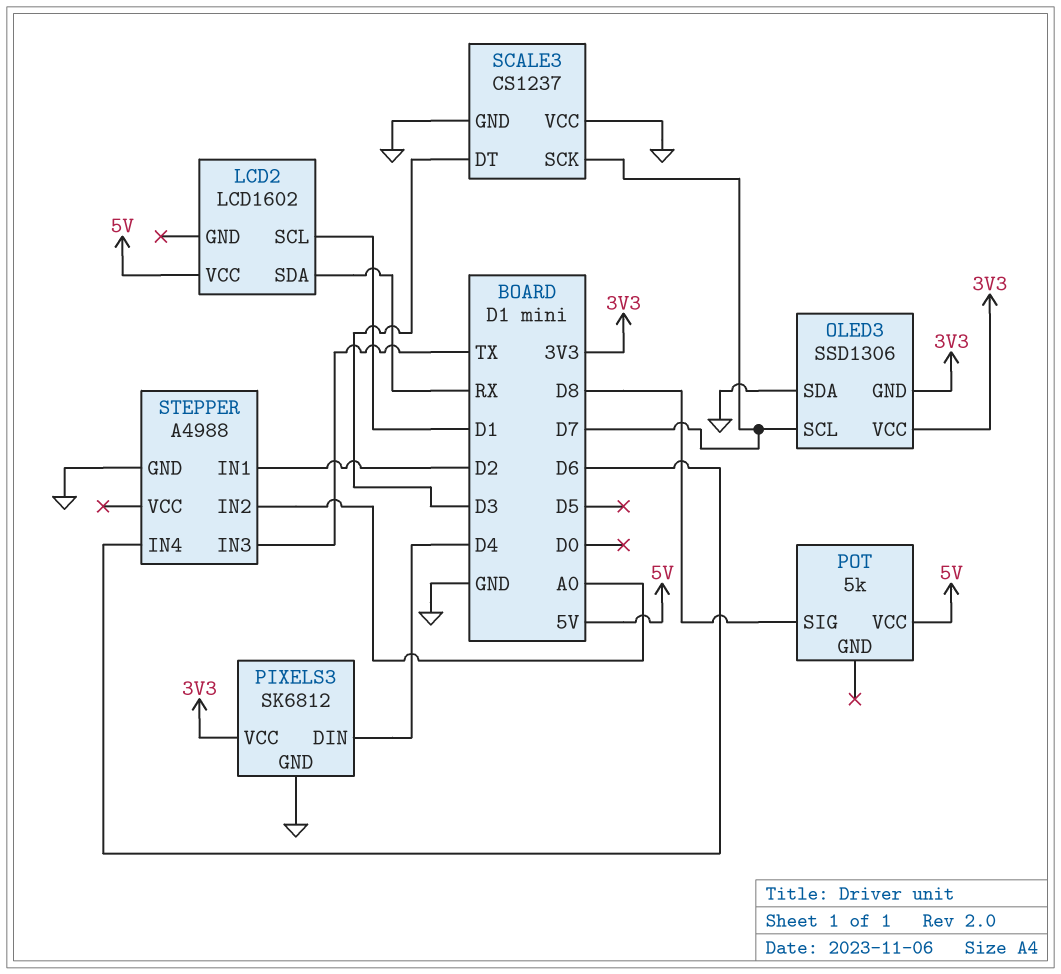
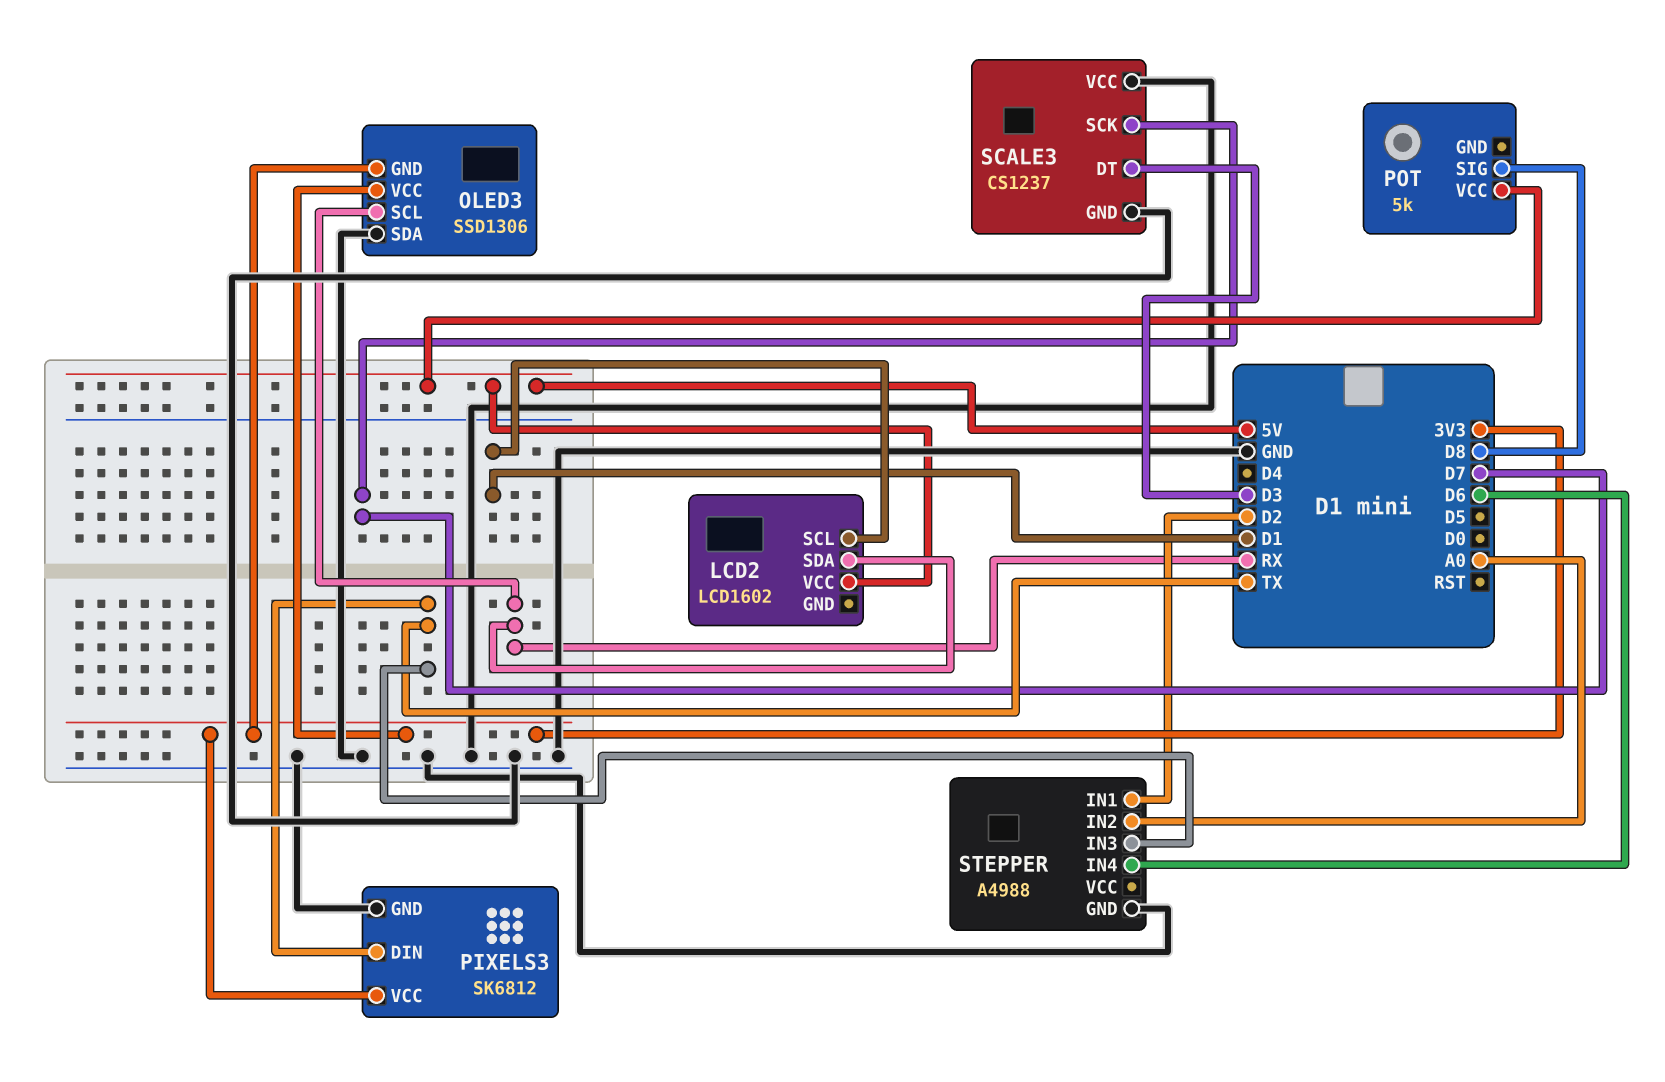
OLED3 pin SCL: D7 -> RX
PIXELS3 pin DIN: D4 -> TX

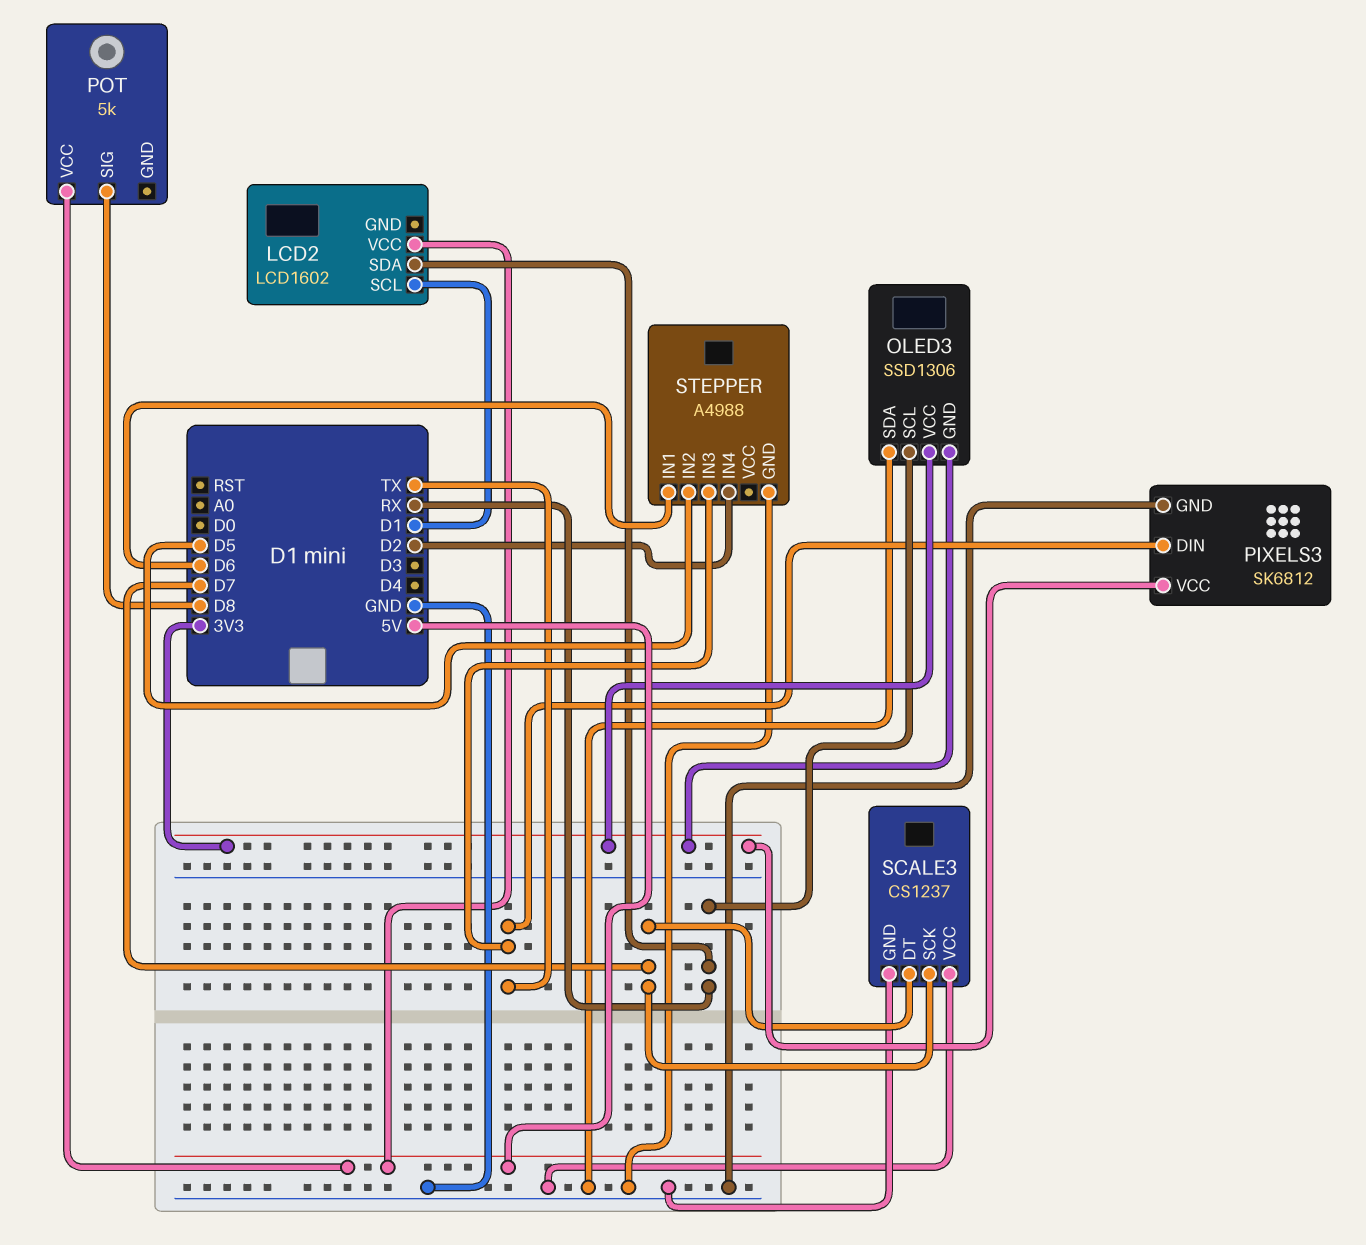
SCALE3 pin DT: D3 -> D7
STEPPER pin IN1: D2 -> D6
STEPPER pin IN2: A0 -> D5
STEPPER pin IN4: D6 -> D2

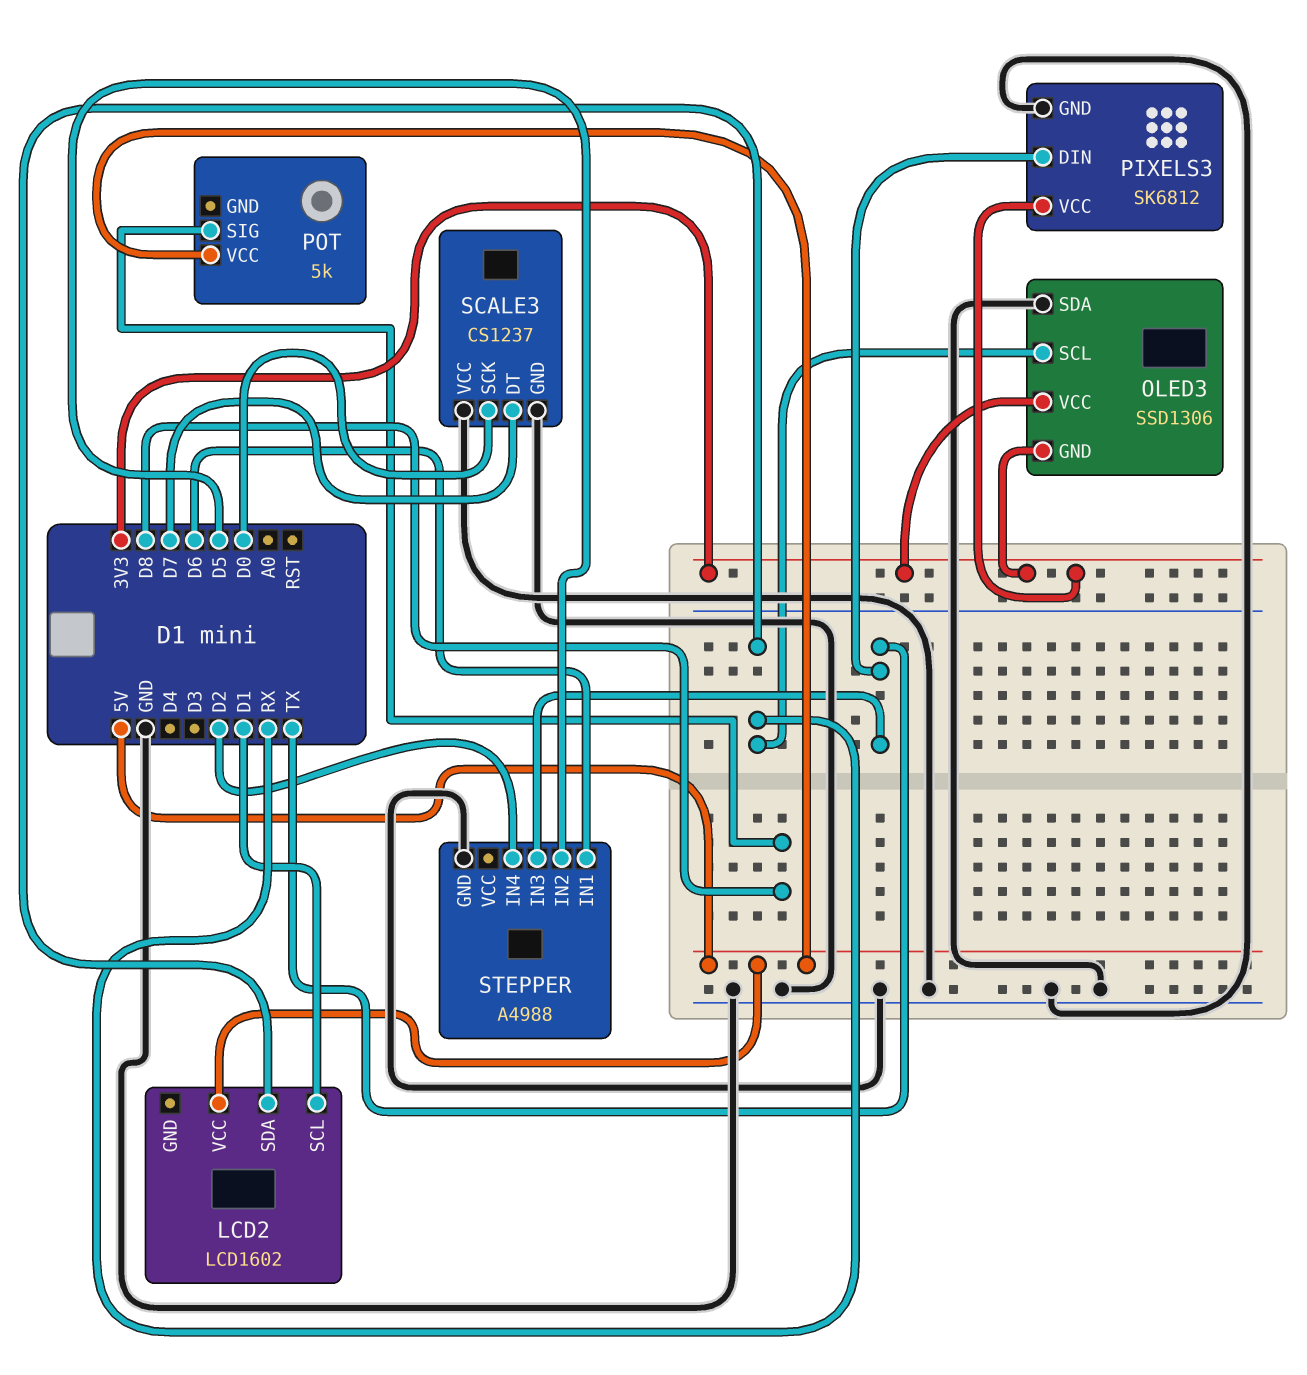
SCALE3 pin SCK: D7 -> D0

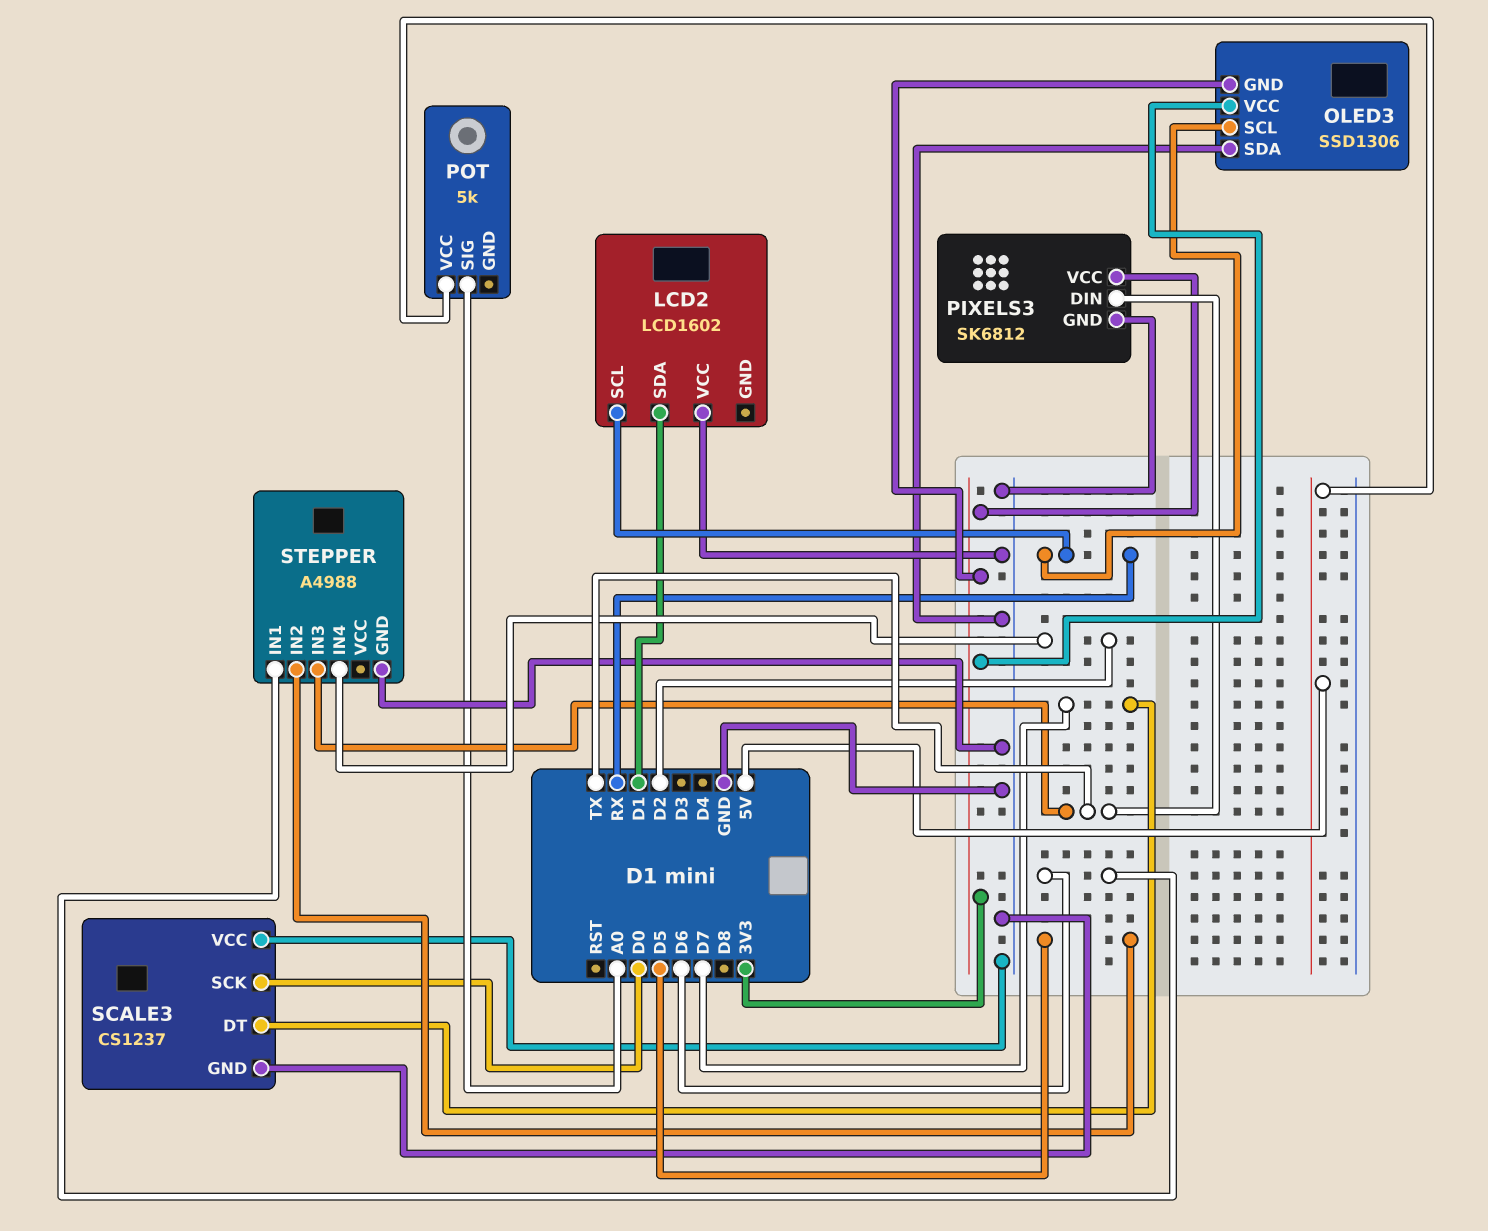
LCD2 pin SCL: D1 -> RX
LCD2 pin SDA: RX -> D1
LCD2 pin VCC: 5V -> GND
POT pin SIG: D8 -> A0

